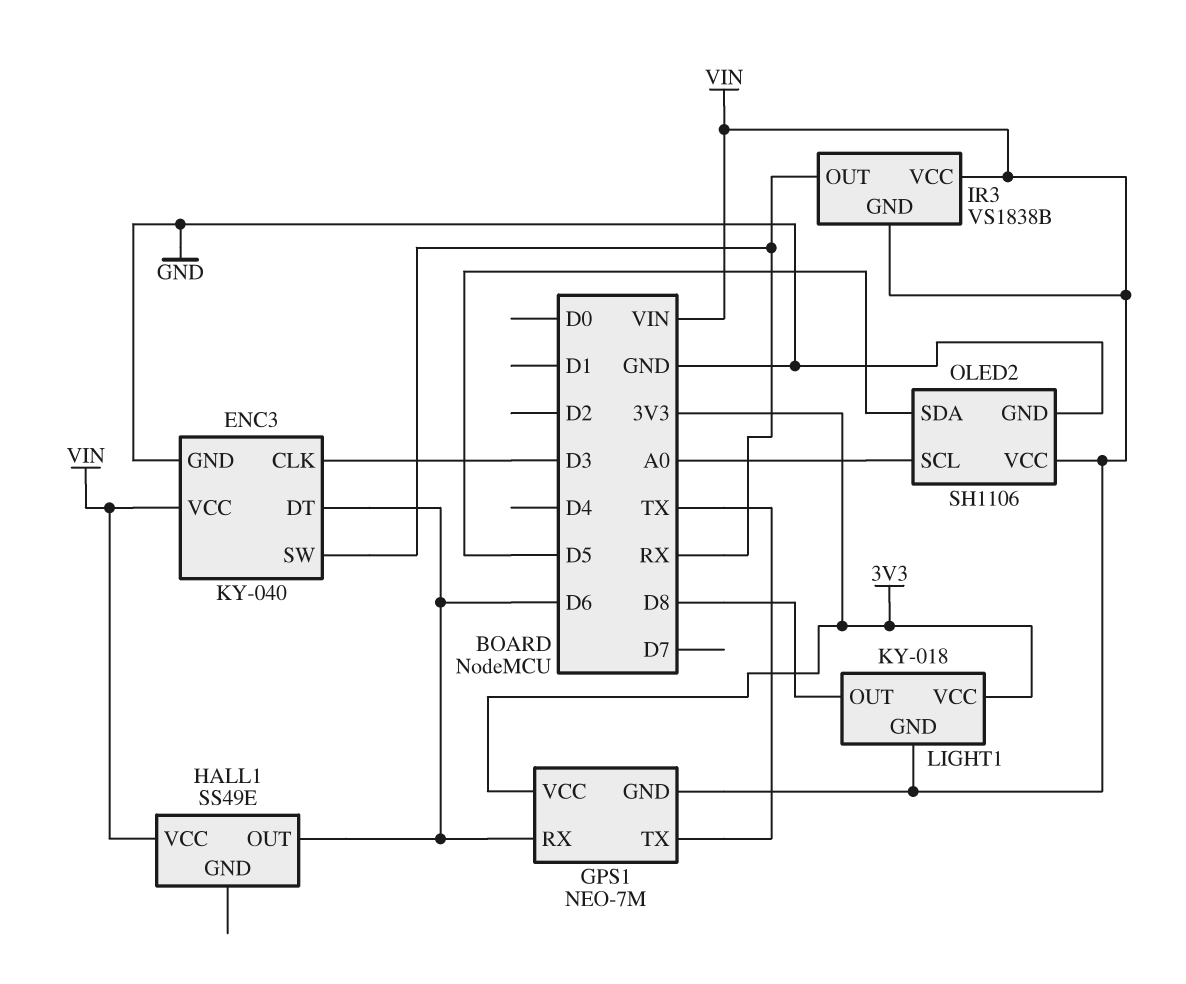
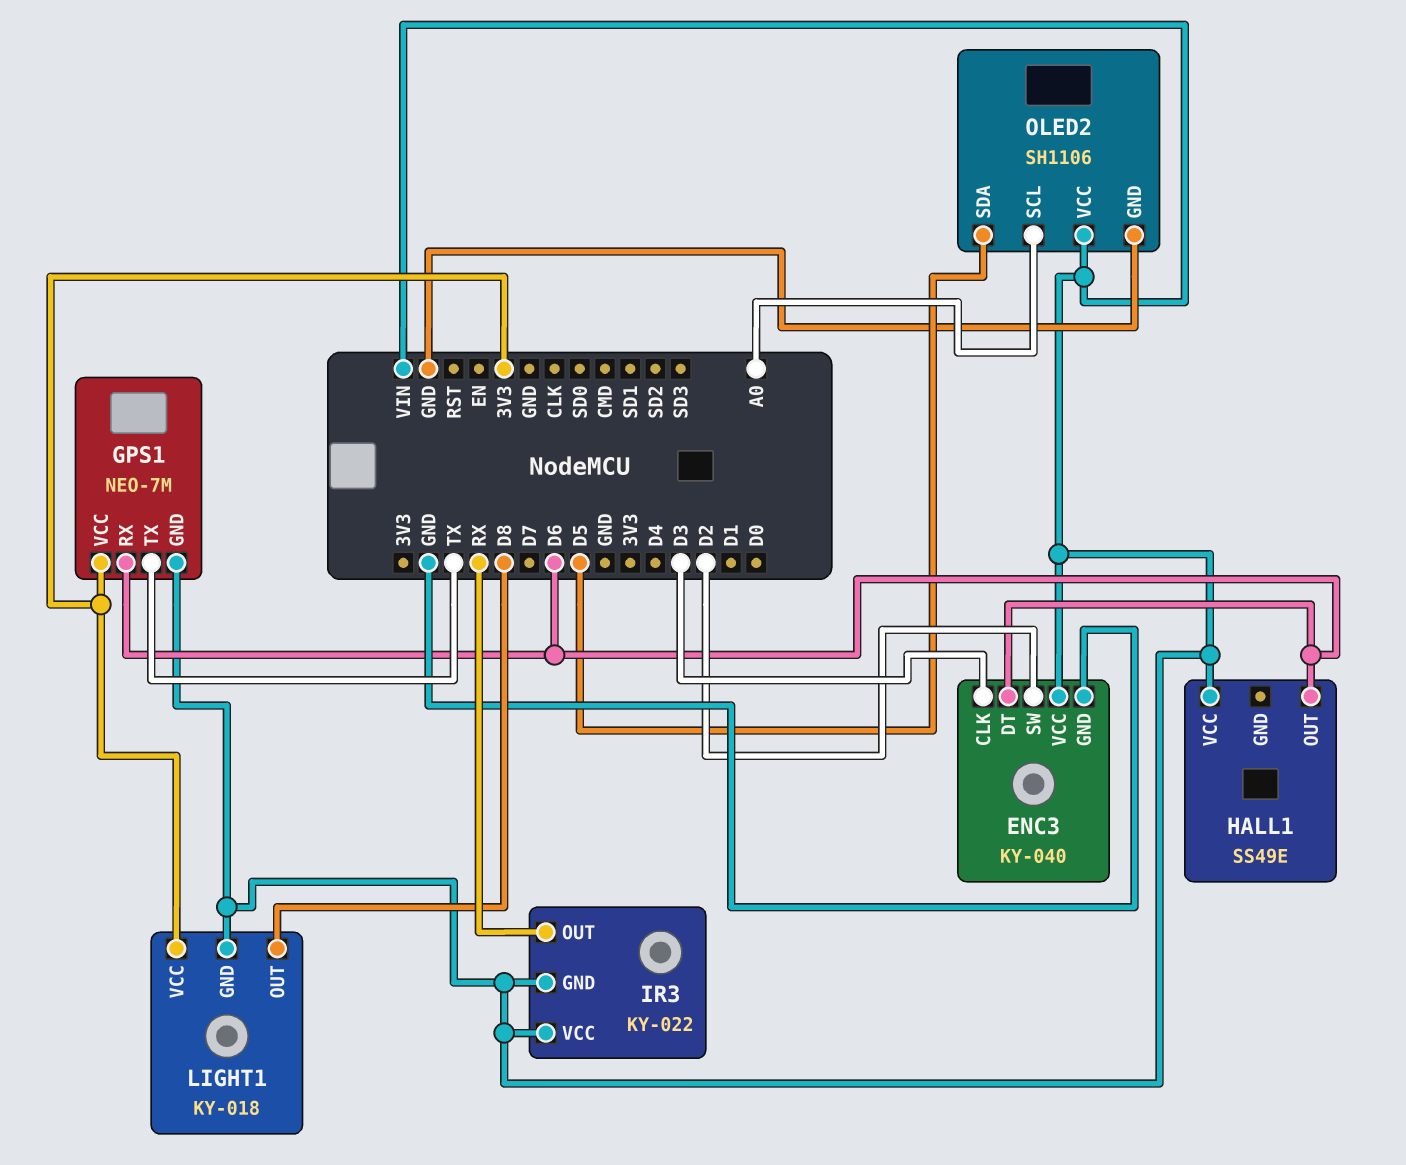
ENC3 pin SW: RX -> D2
IR3: VS1838B -> KY-022

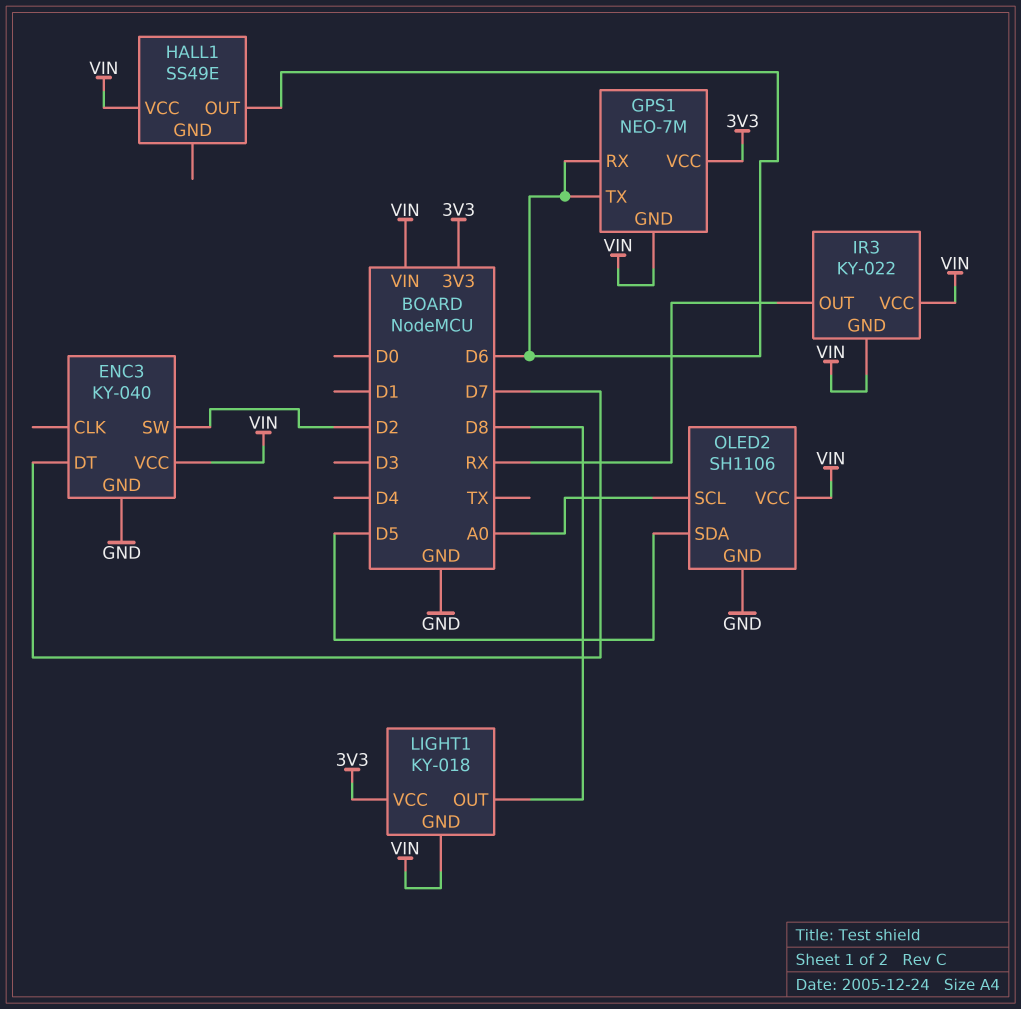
ENC3 pin CLK: D3 -> none
ENC3 pin DT: D6 -> D7
GPS1 pin TX: TX -> D6

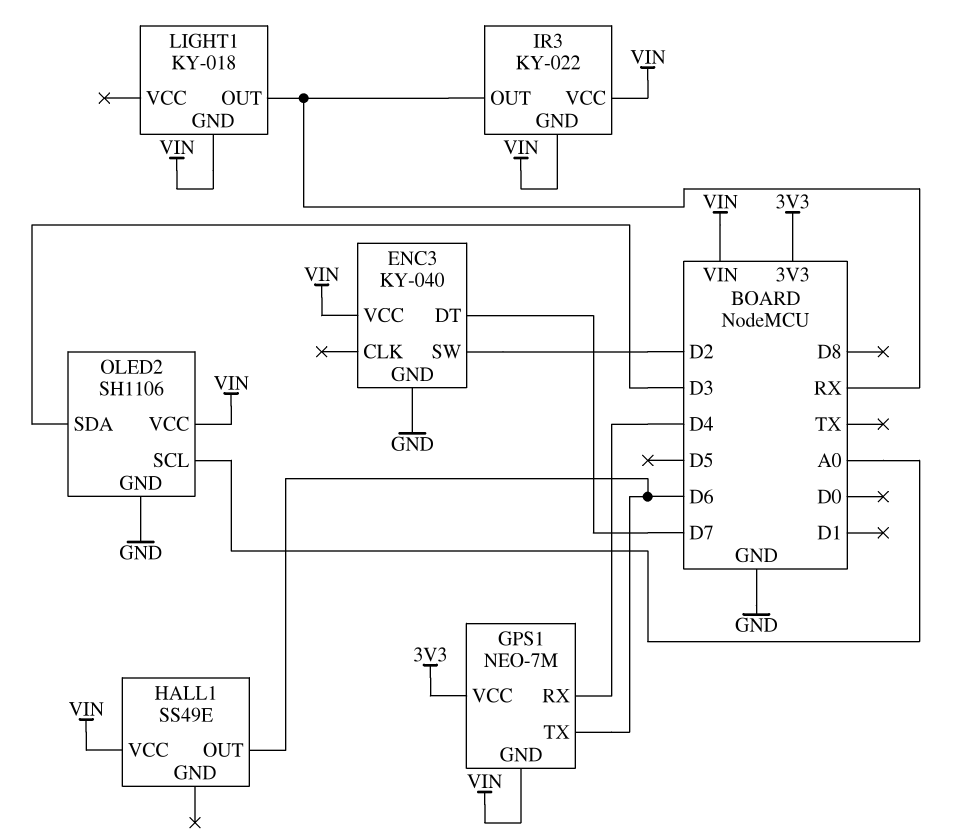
GPS1 pin RX: D6 -> D4
LIGHT1 pin OUT: D8 -> RX
LIGHT1 pin VCC: 3V3 -> none
OLED2 pin SDA: D5 -> D3

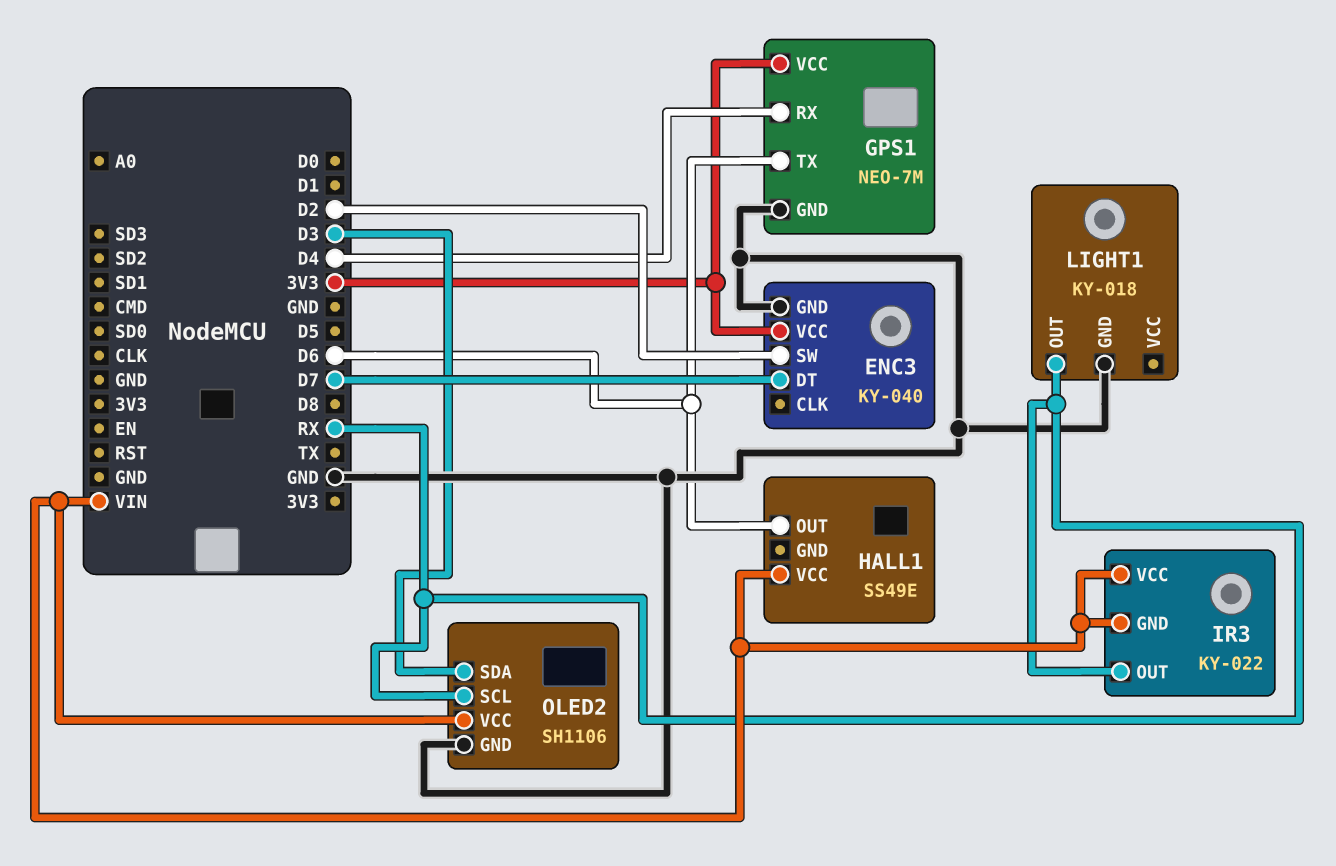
ENC3 pin VCC: VIN -> 3V3
GPS1 pin GND: VIN -> GND
LIGHT1 pin GND: VIN -> GND
OLED2 pin SCL: A0 -> RX

